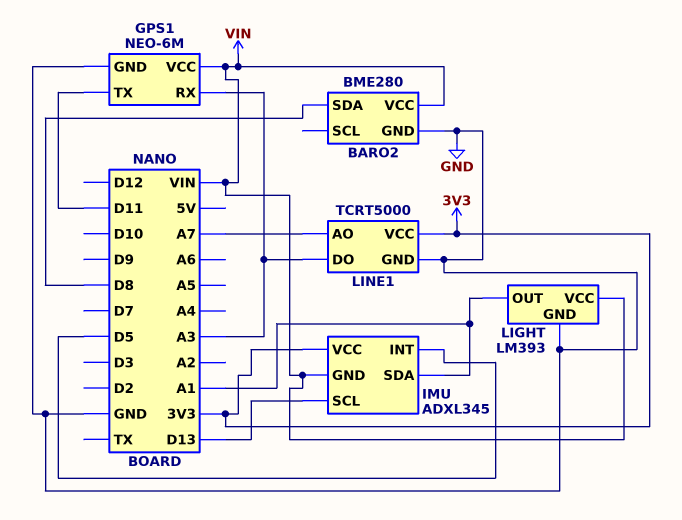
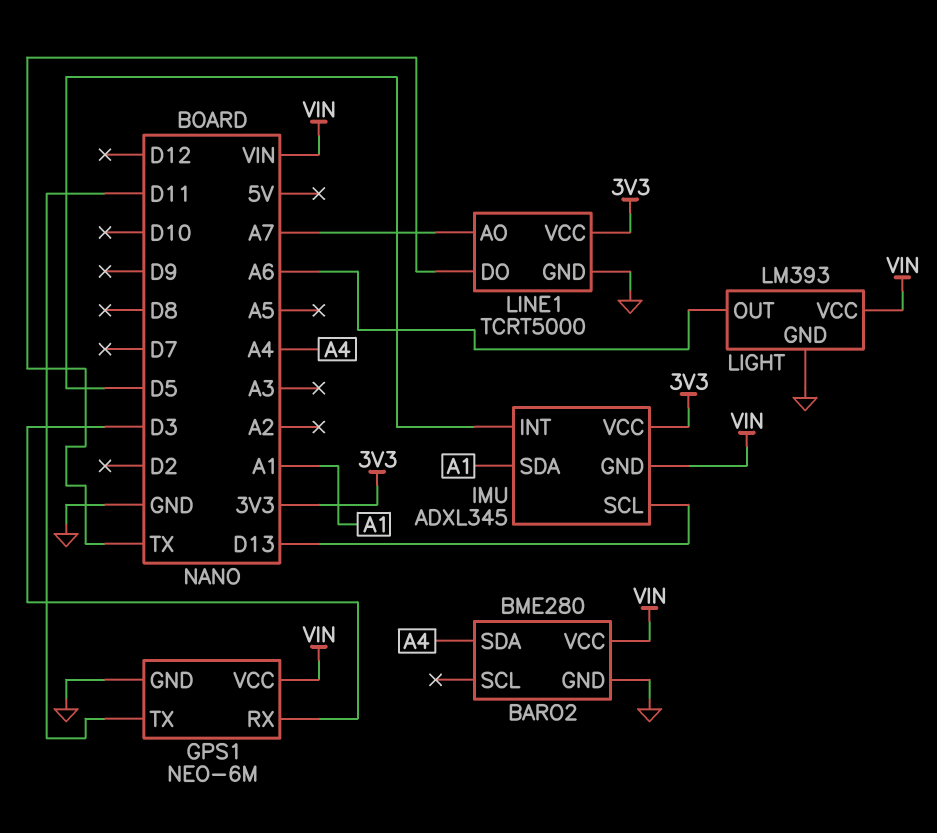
BARO2 pin SDA: D8 -> A4
GPS1 pin RX: A3 -> D3
LIGHT pin OUT: A1 -> A6
LINE1 pin DO: A3 -> TX

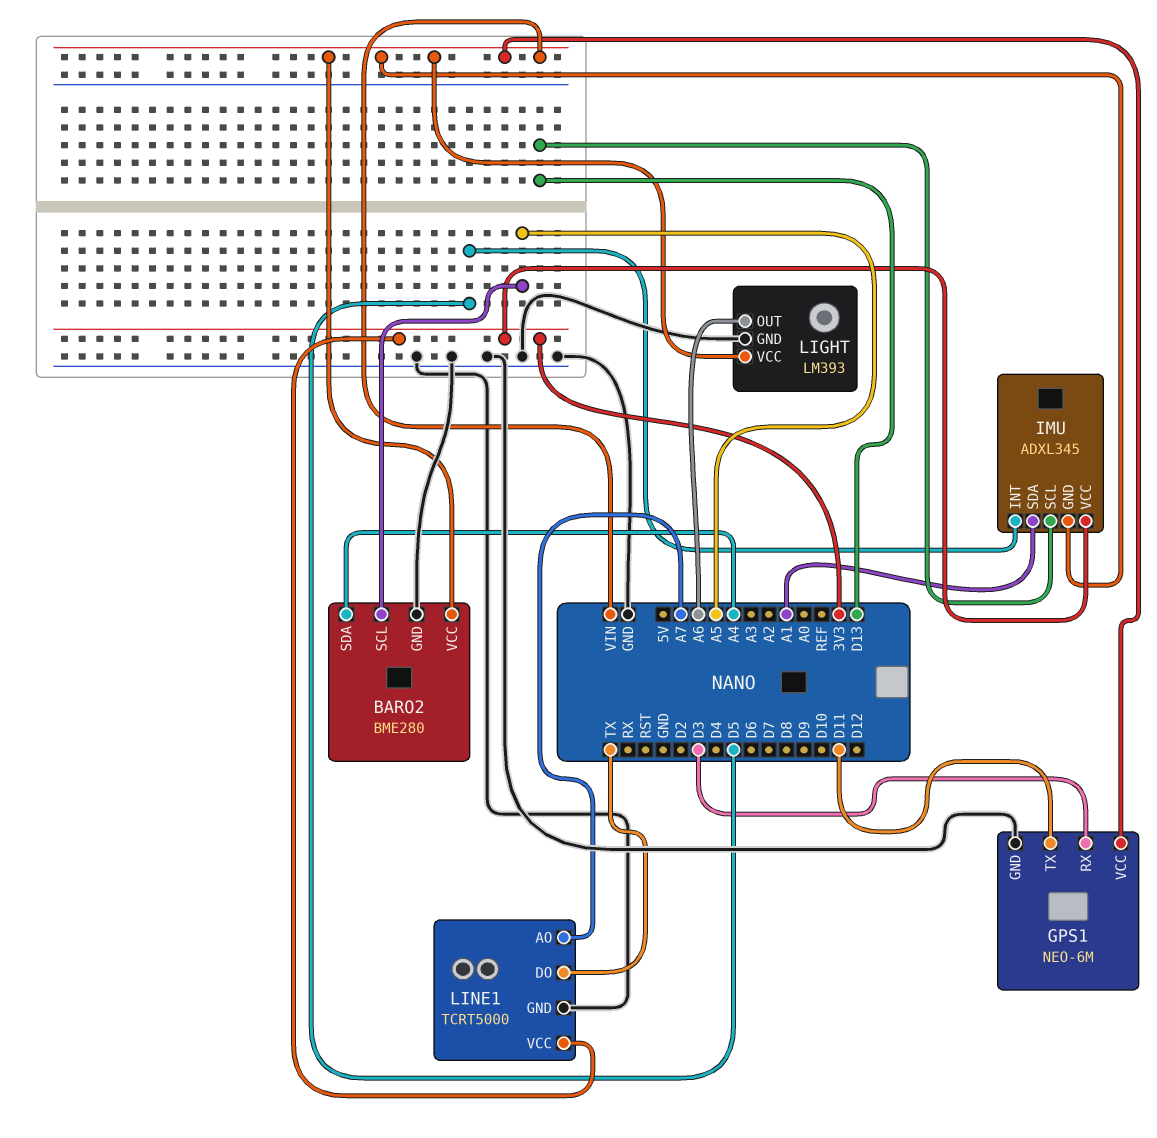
BARO2 pin SCL: none -> A5

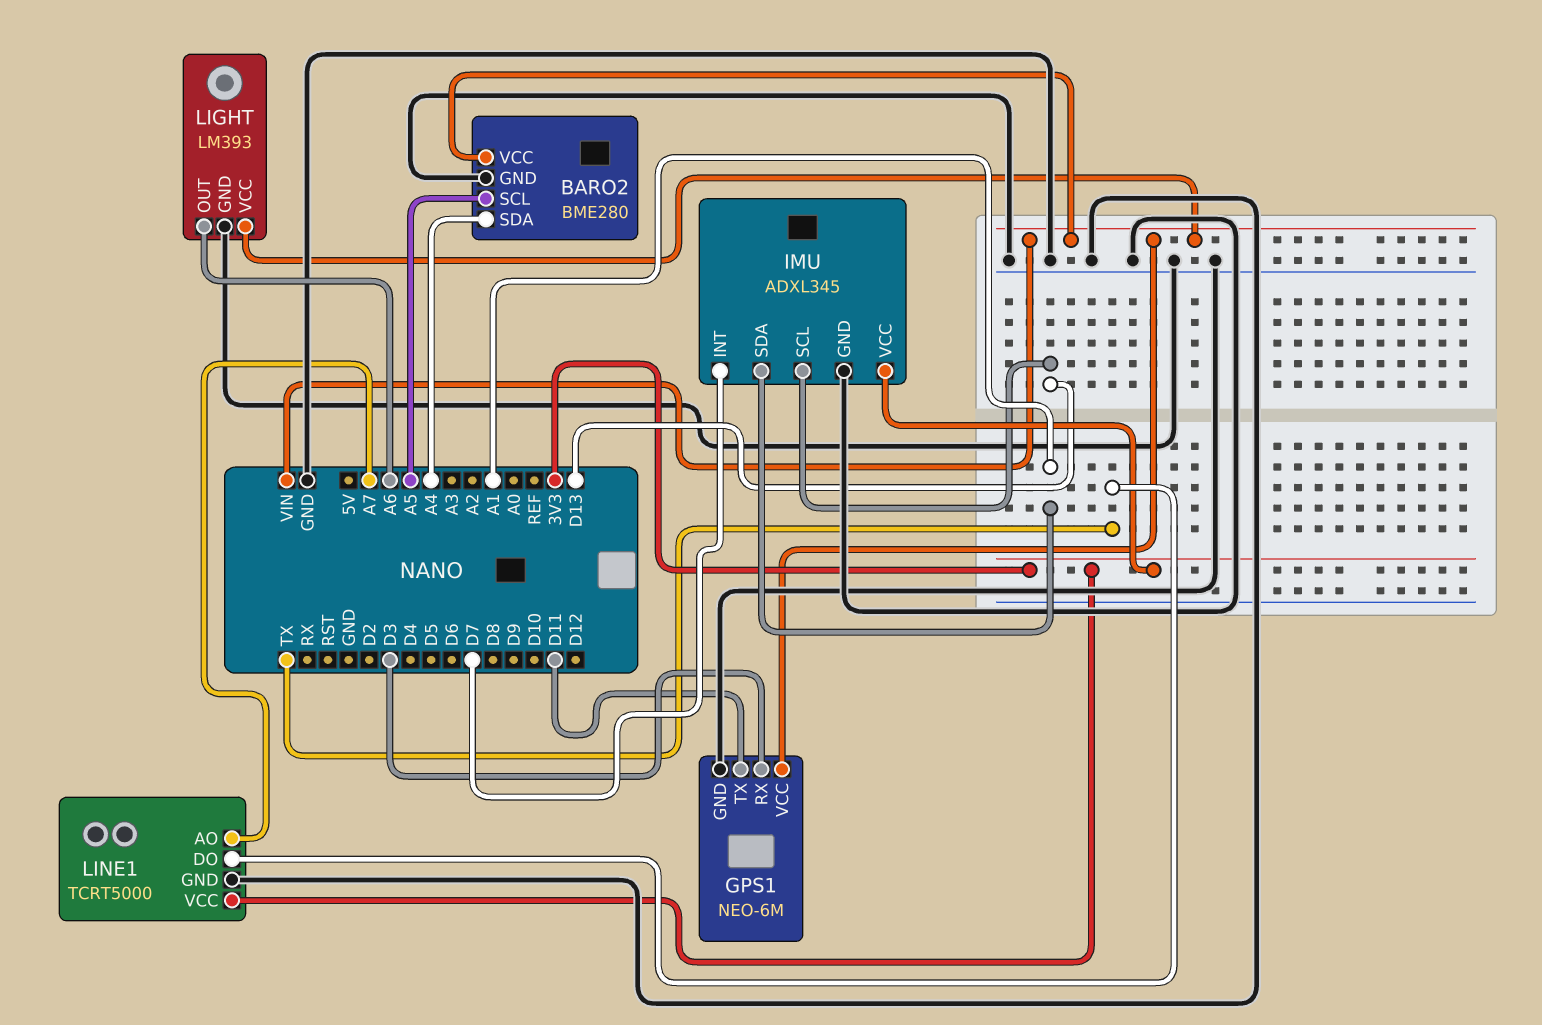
IMU pin GND: VIN -> GND
IMU pin INT: D5 -> D7

